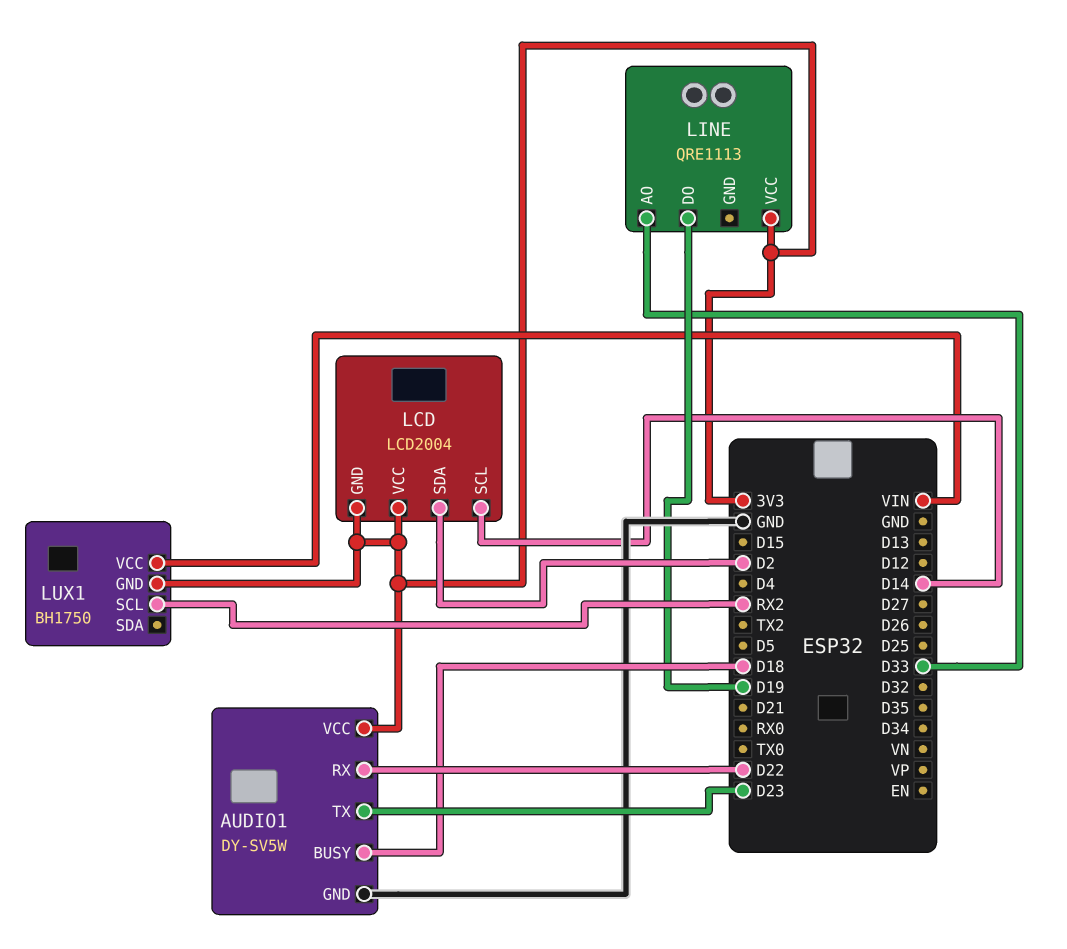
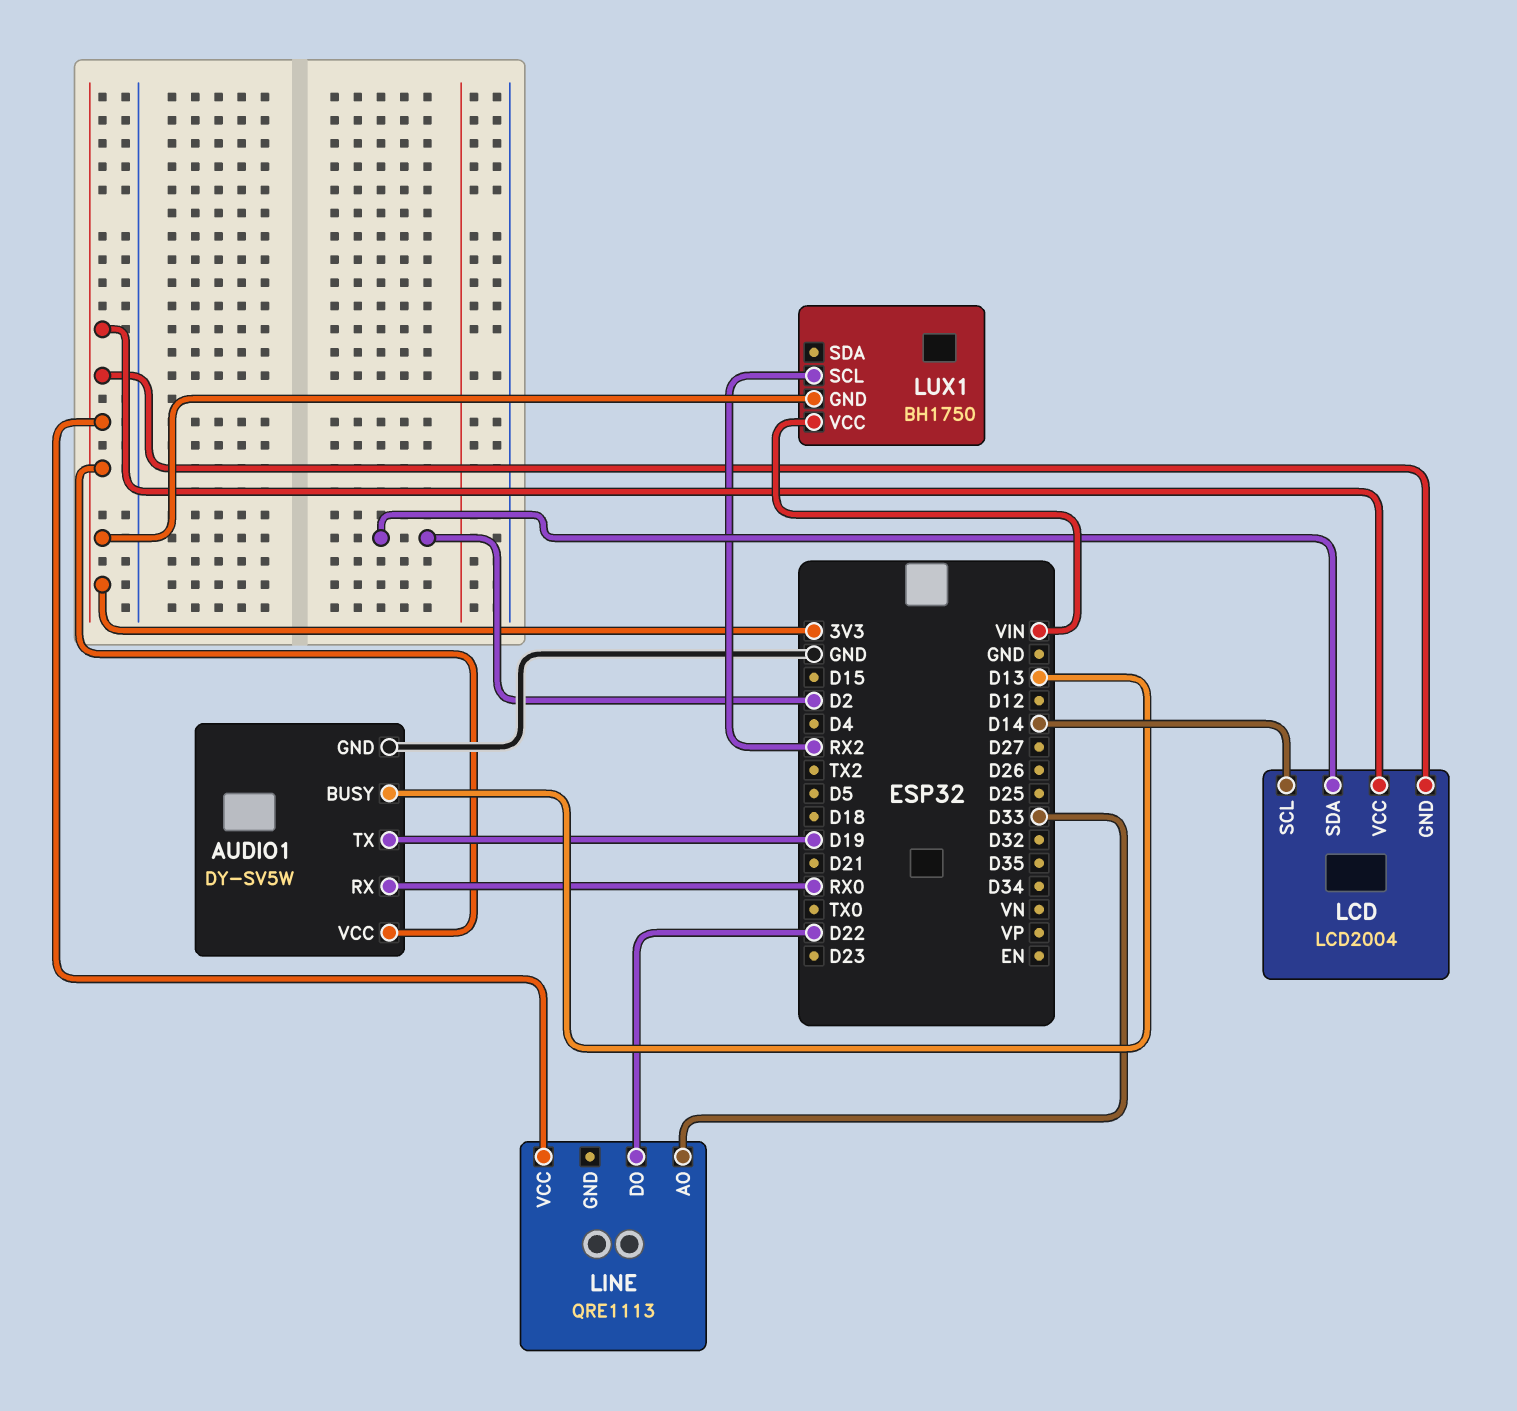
AUDIO1 pin BUSY: D18 -> D13
AUDIO1 pin RX: D22 -> RX0
AUDIO1 pin TX: D23 -> D19
LINE pin DO: D19 -> D22

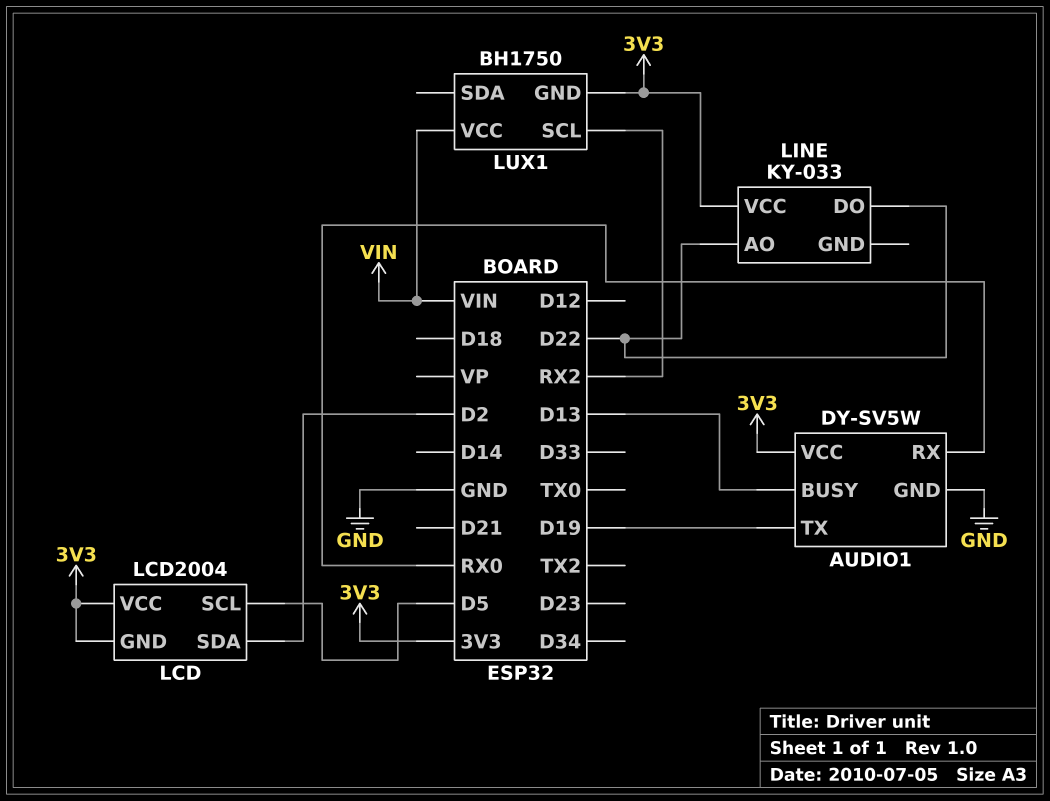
LCD pin SCL: D14 -> D5
LINE: QRE1113 -> KY-033
LINE pin AO: D33 -> D22

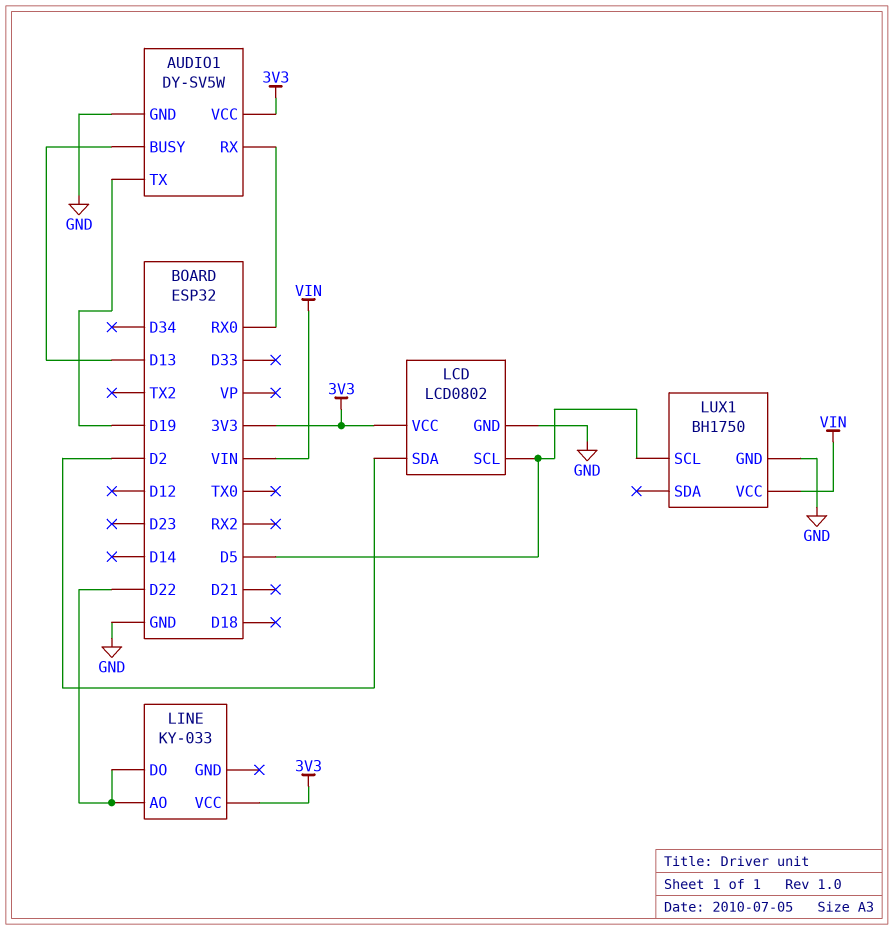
LCD: LCD2004 -> LCD0802
LCD pin GND: 3V3 -> GND
LUX1 pin GND: 3V3 -> GND
LUX1 pin SCL: RX2 -> D5

